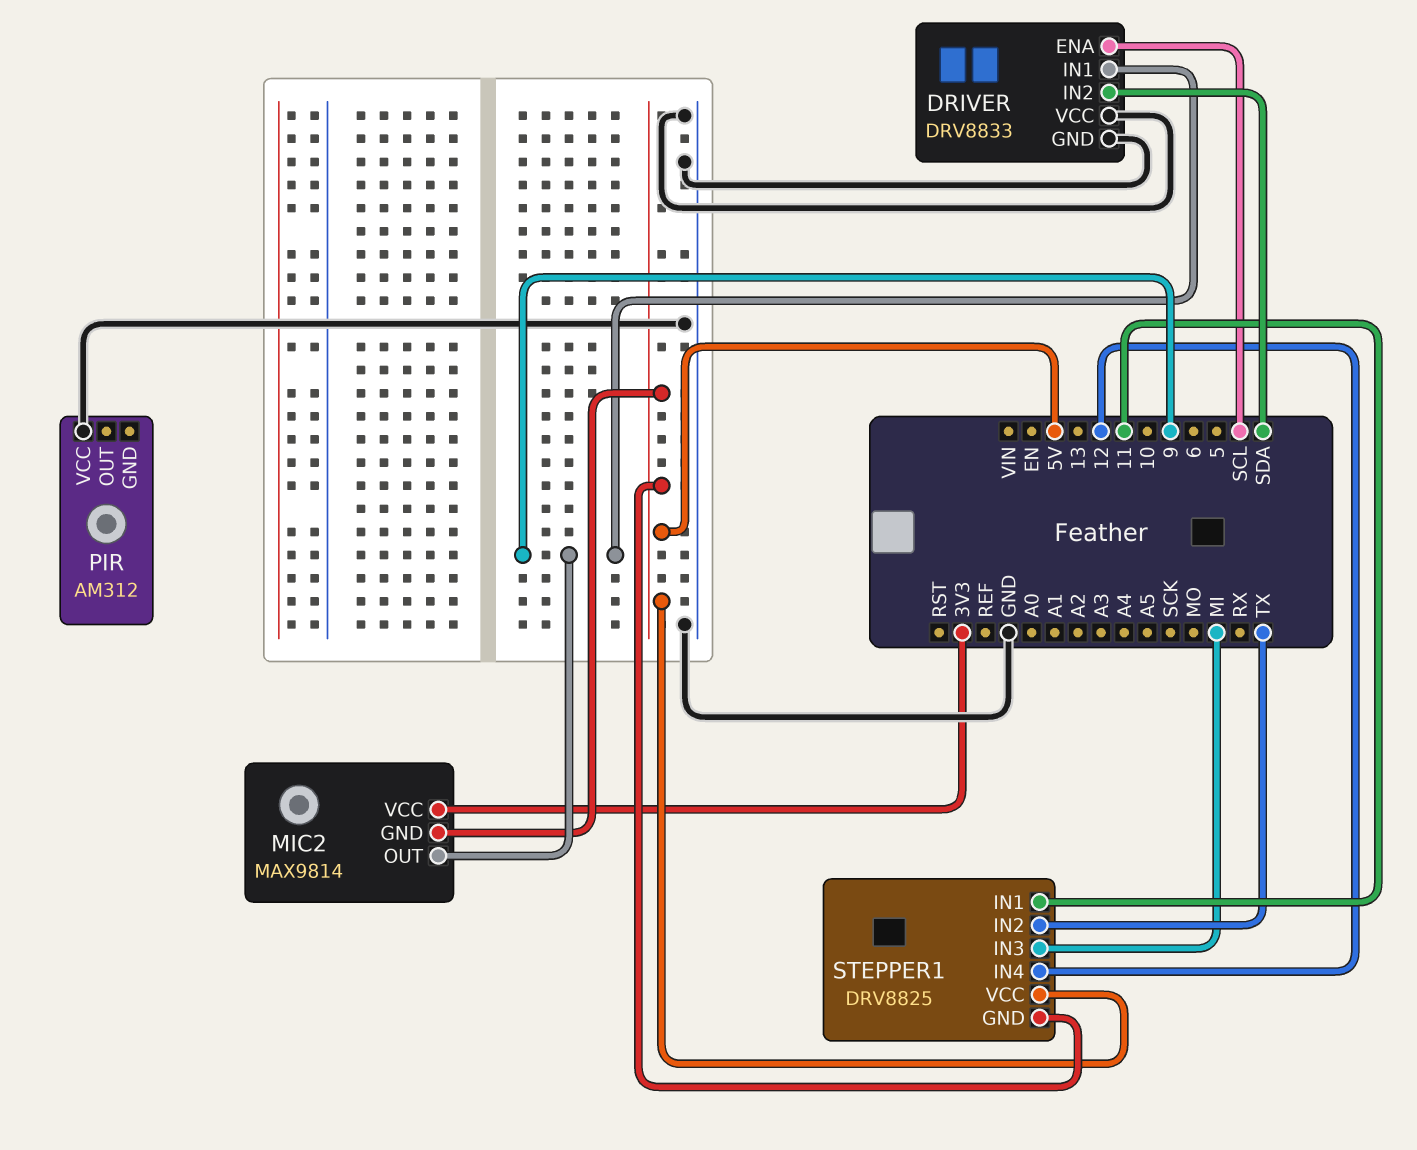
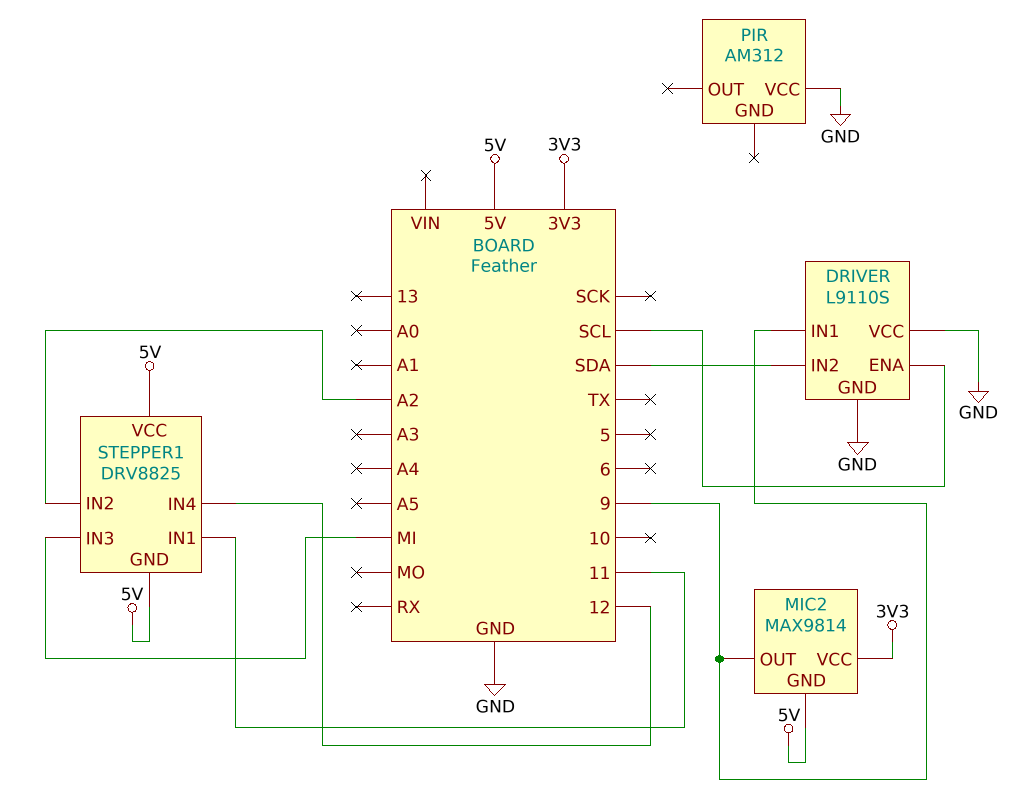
DRIVER: DRV8833 -> L9110S
STEPPER1 pin IN2: TX -> A2

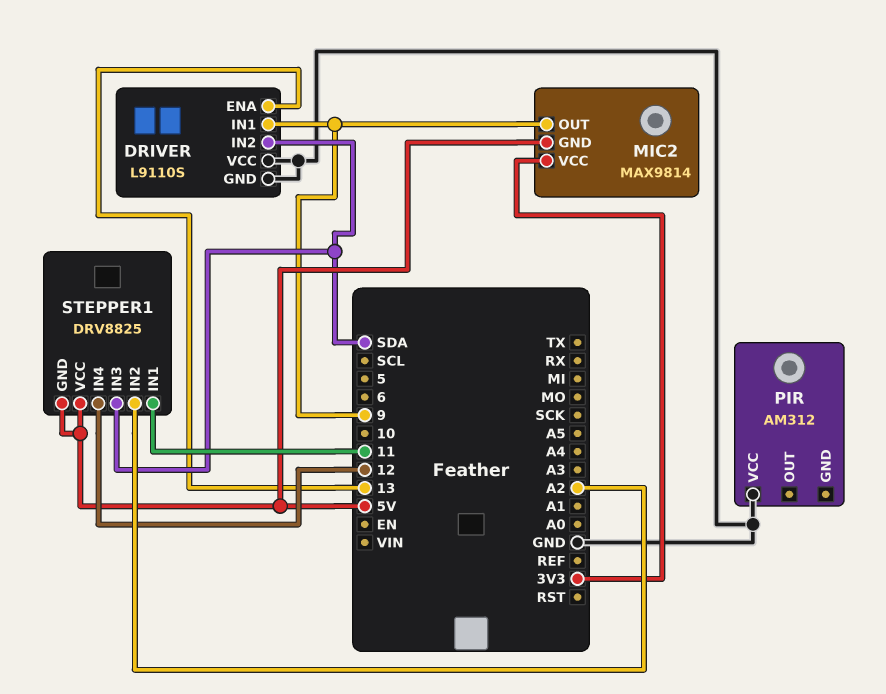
DRIVER pin ENA: SCL -> 13
STEPPER1 pin IN3: MI -> SDA

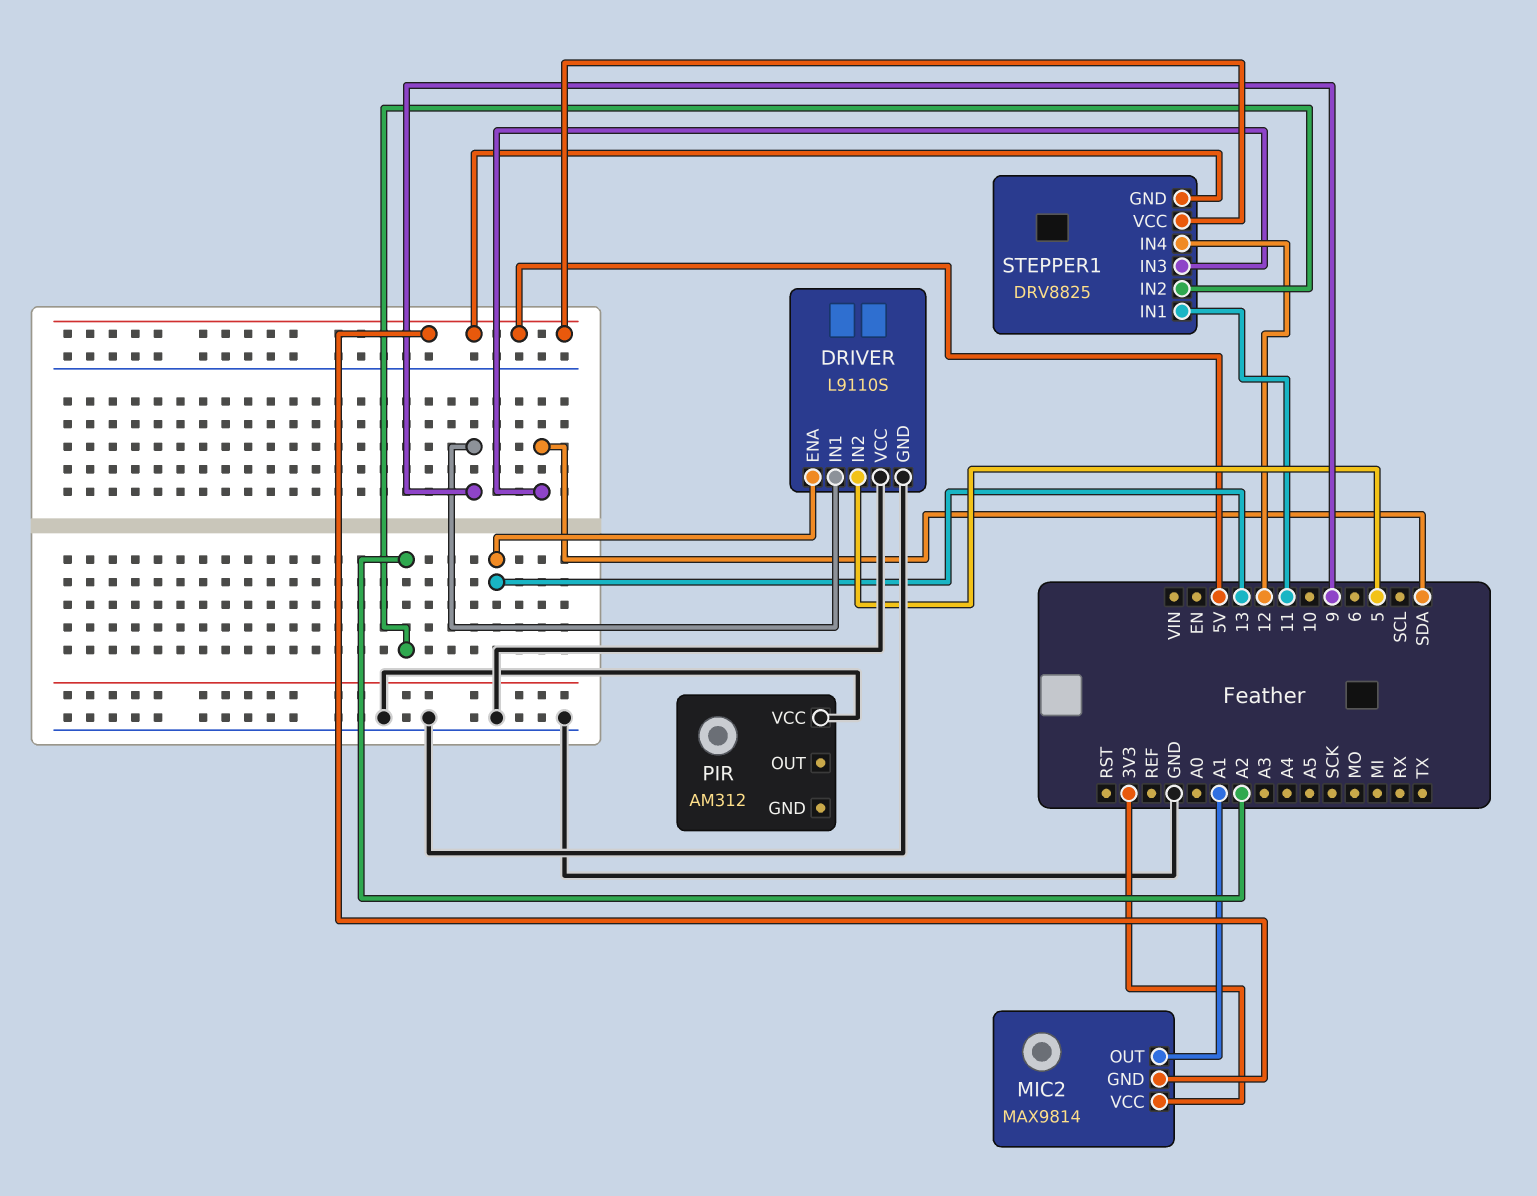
DRIVER pin IN2: SDA -> 5
MIC2 pin OUT: 9 -> A1

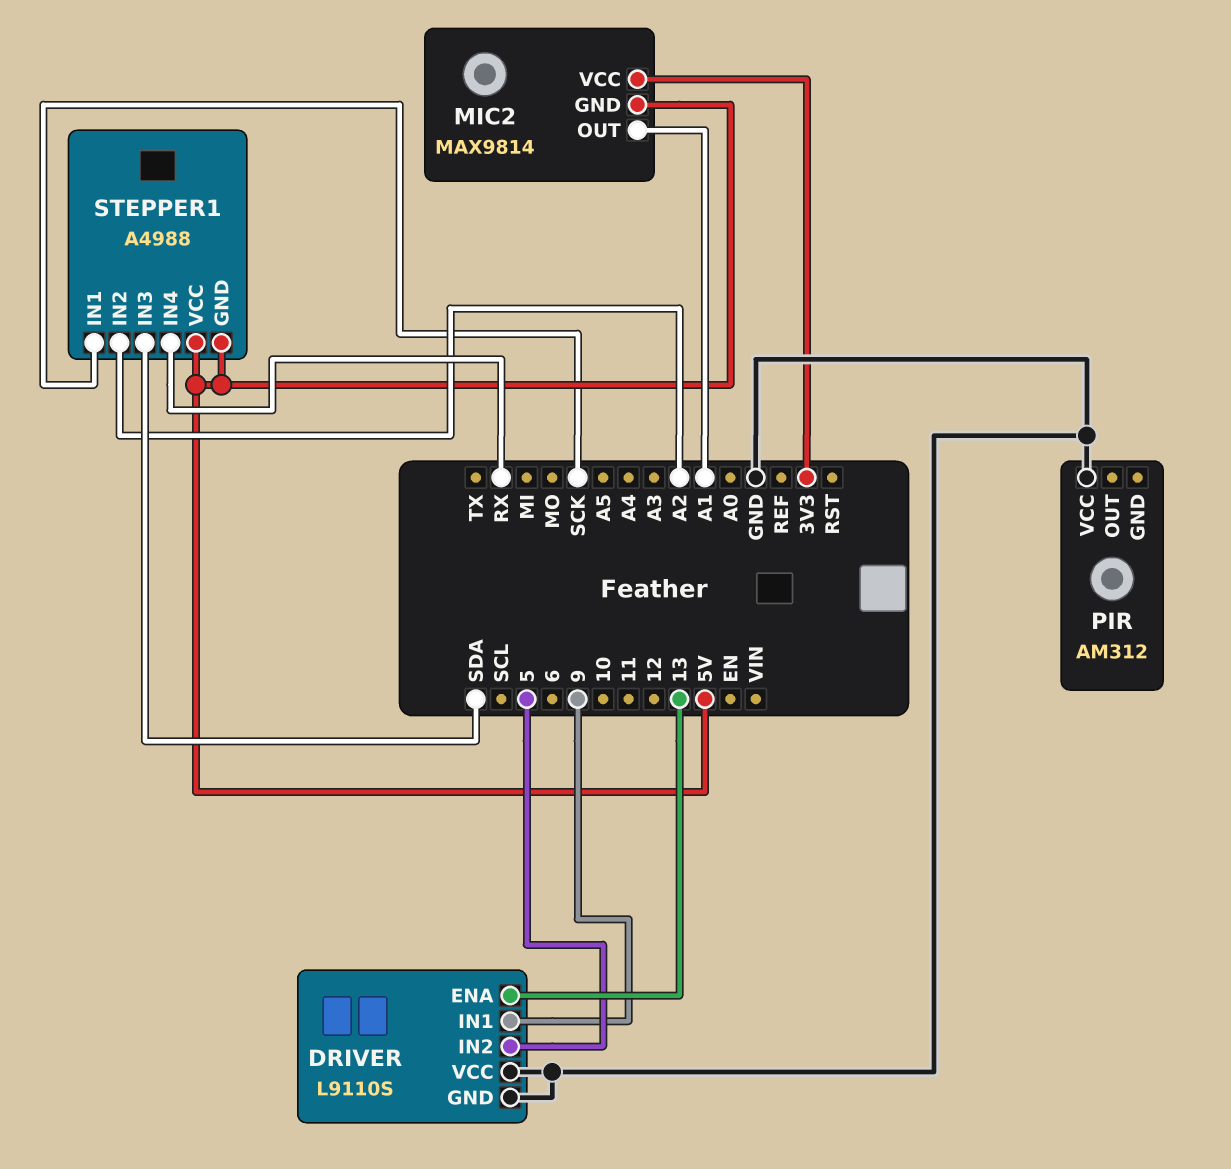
STEPPER1: DRV8825 -> A4988
STEPPER1 pin IN1: 11 -> SCK
STEPPER1 pin IN4: 12 -> RX

